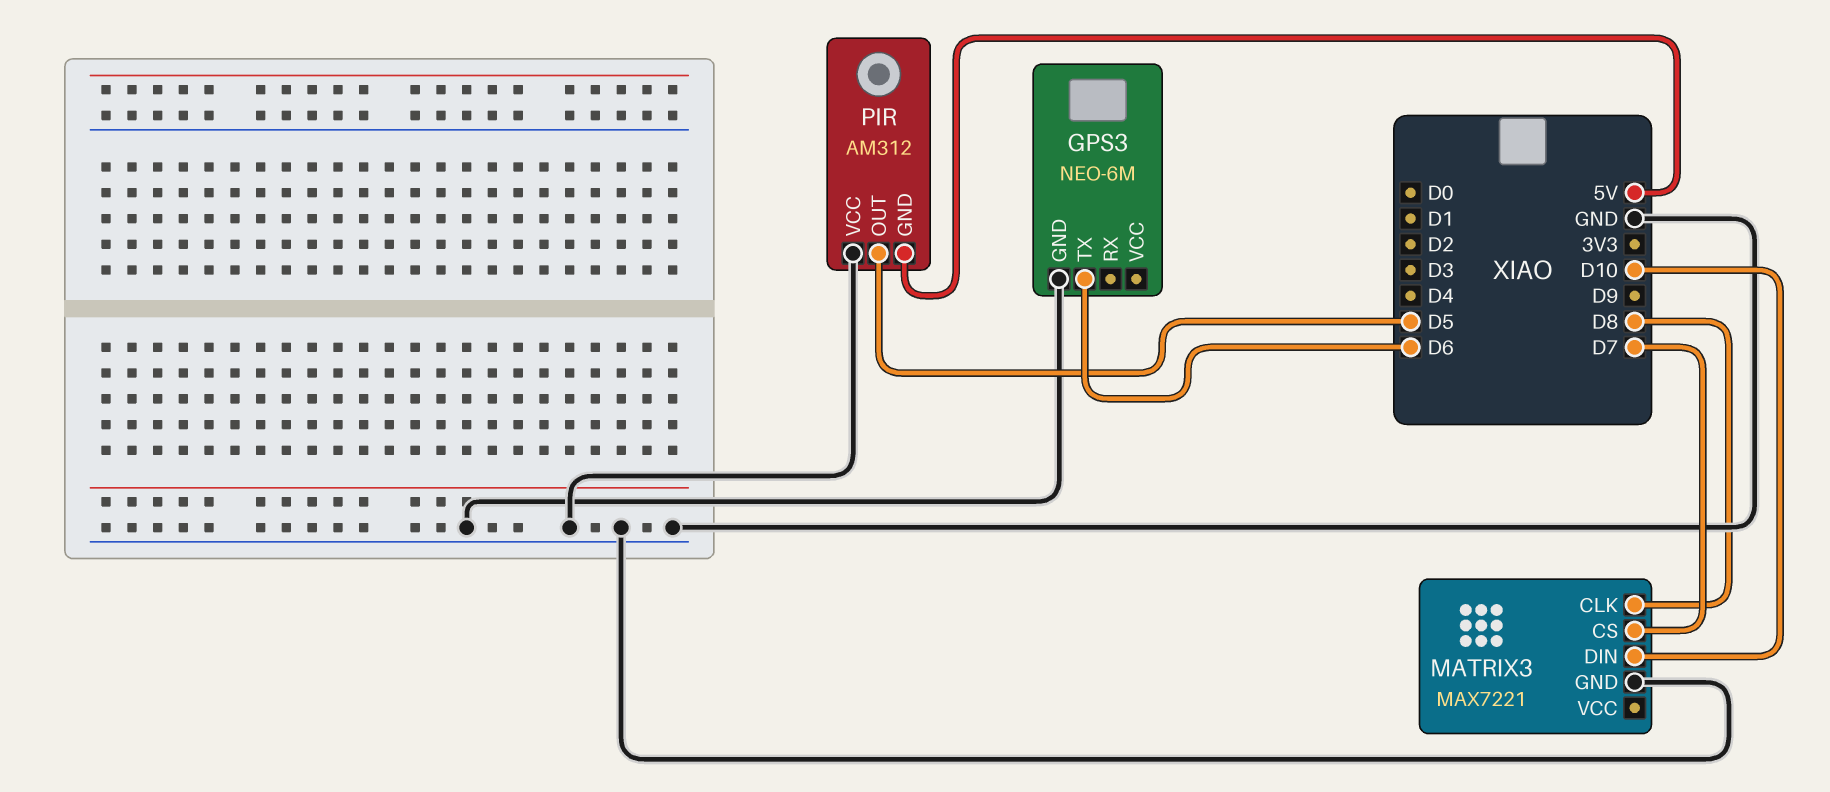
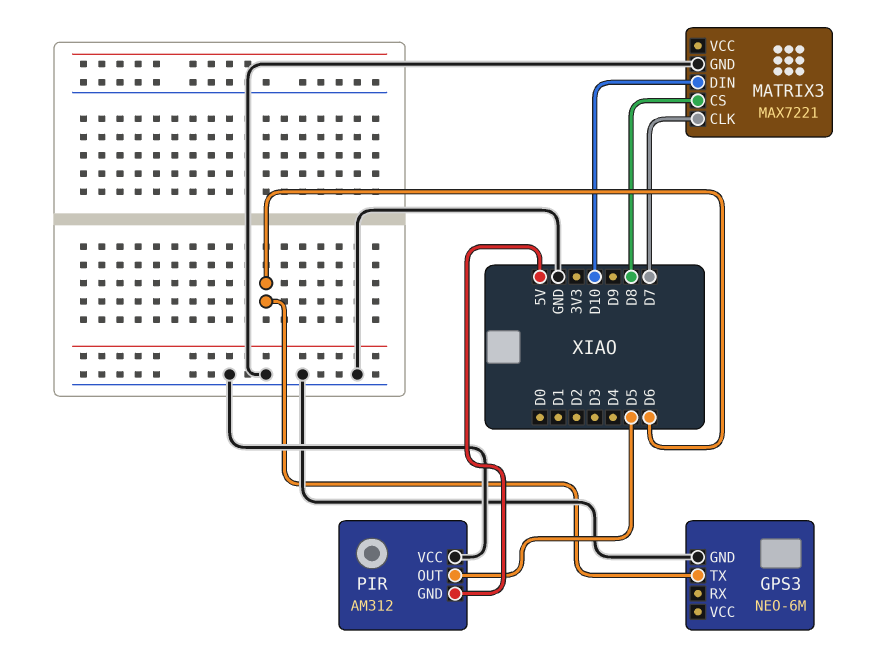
MATRIX3 pin CLK: D8 -> D7
MATRIX3 pin CS: D7 -> D8

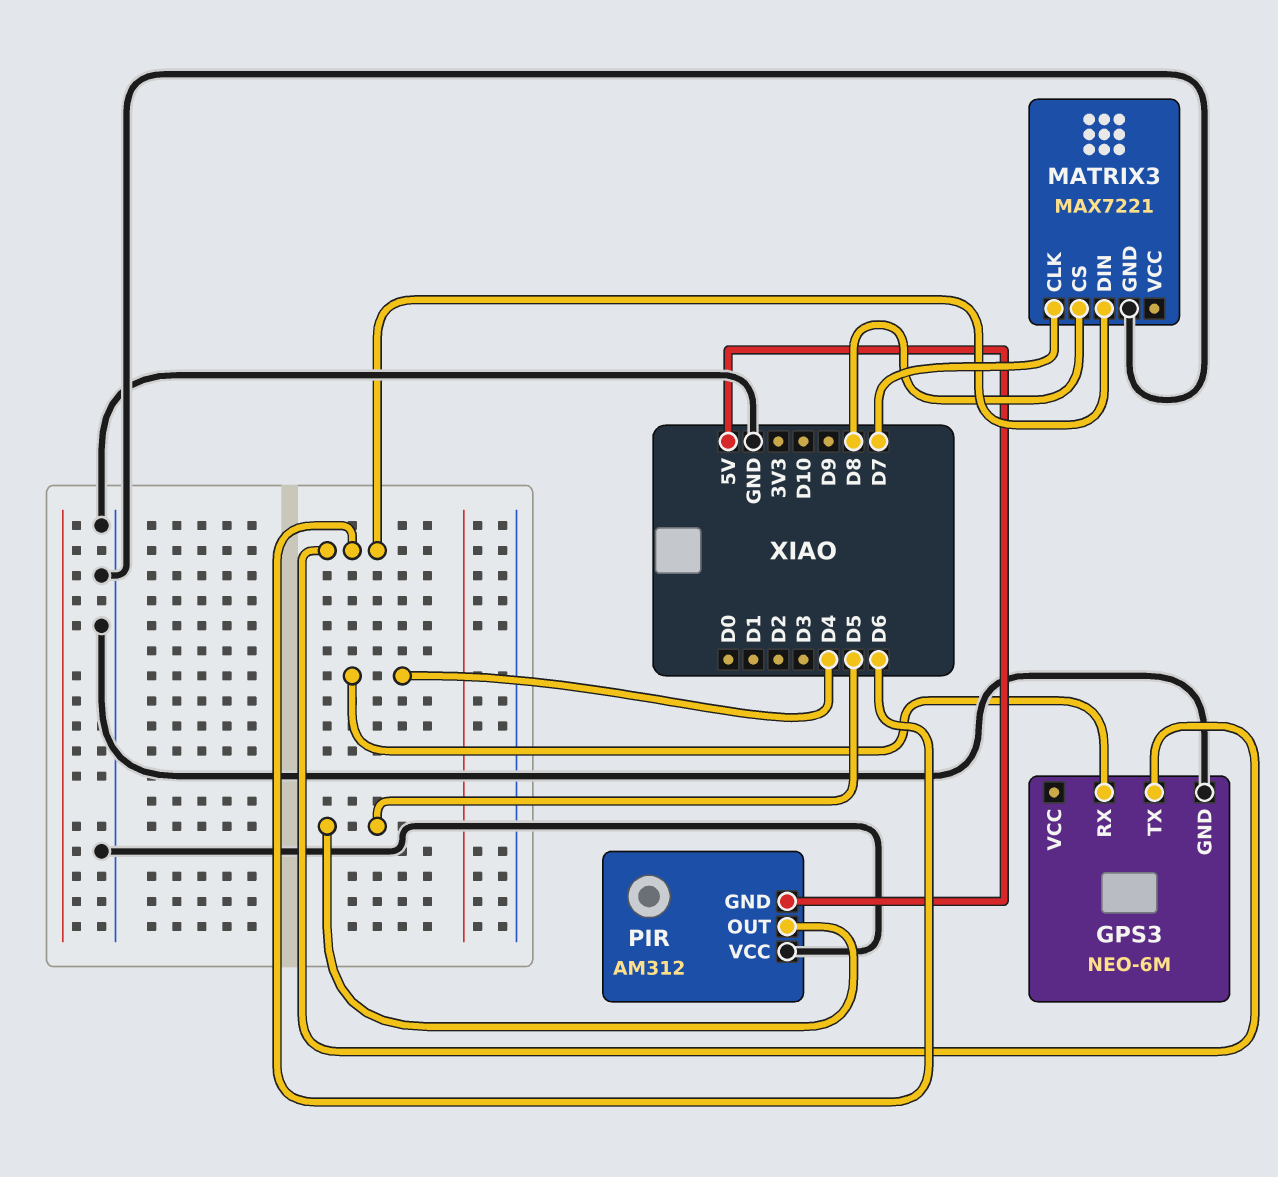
GPS3 pin RX: none -> D4
MATRIX3 pin DIN: D10 -> D6

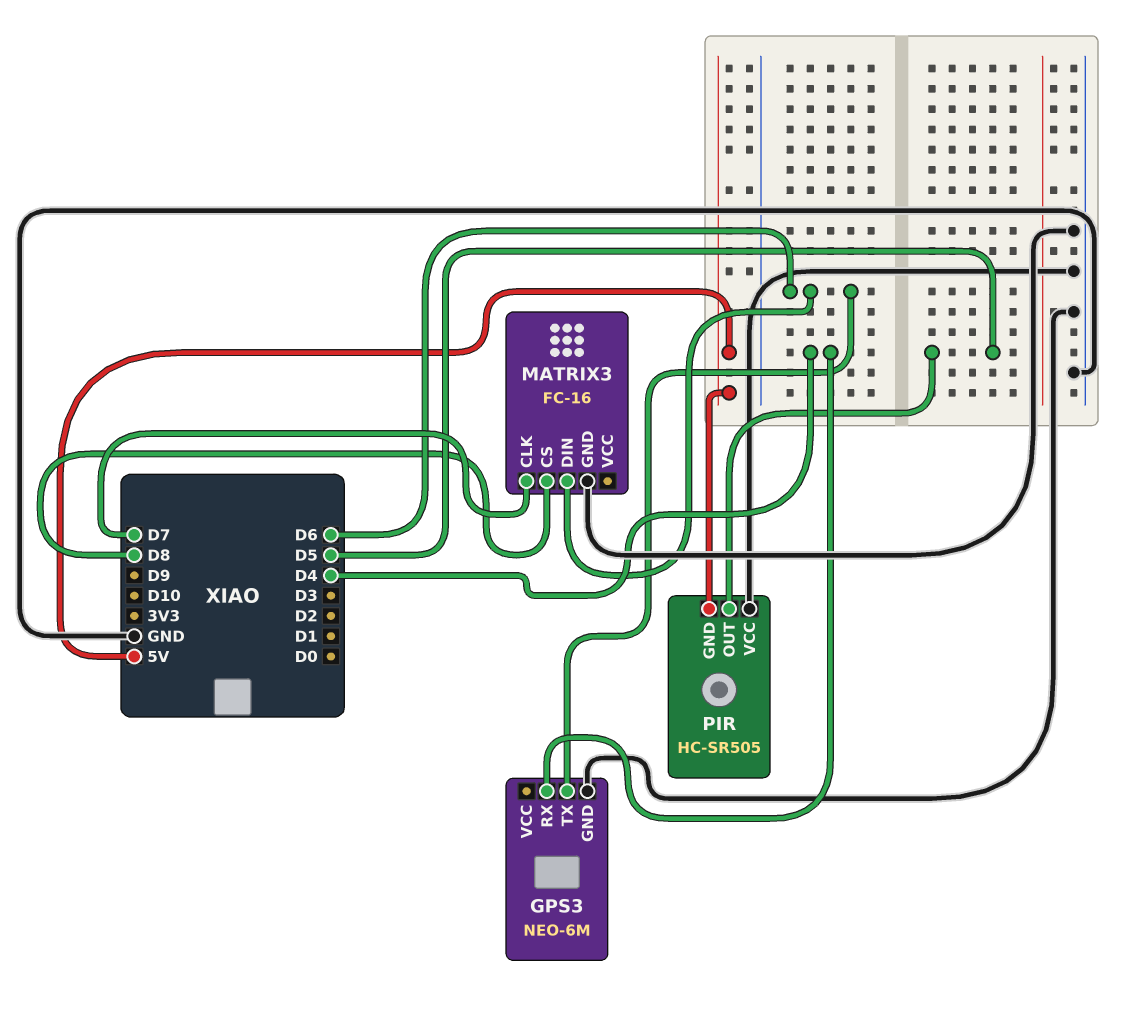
MATRIX3: MAX7221 -> FC-16
PIR: AM312 -> HC-SR505

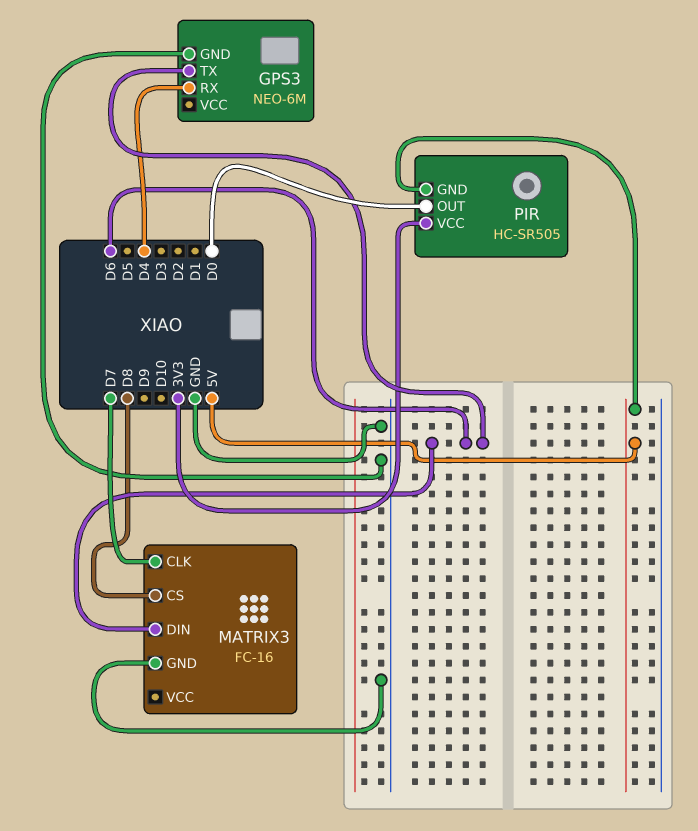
PIR pin OUT: D5 -> D0
PIR pin VCC: GND -> 3V3

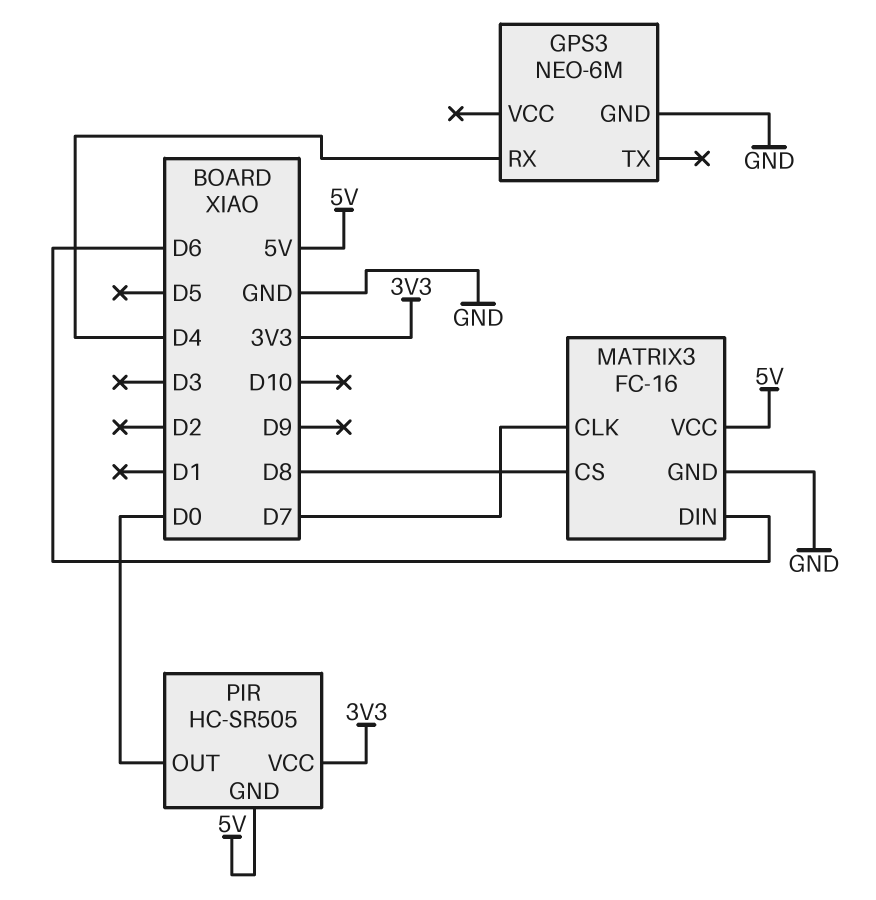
GPS3 pin TX: D6 -> none
MATRIX3 pin VCC: none -> 5V

